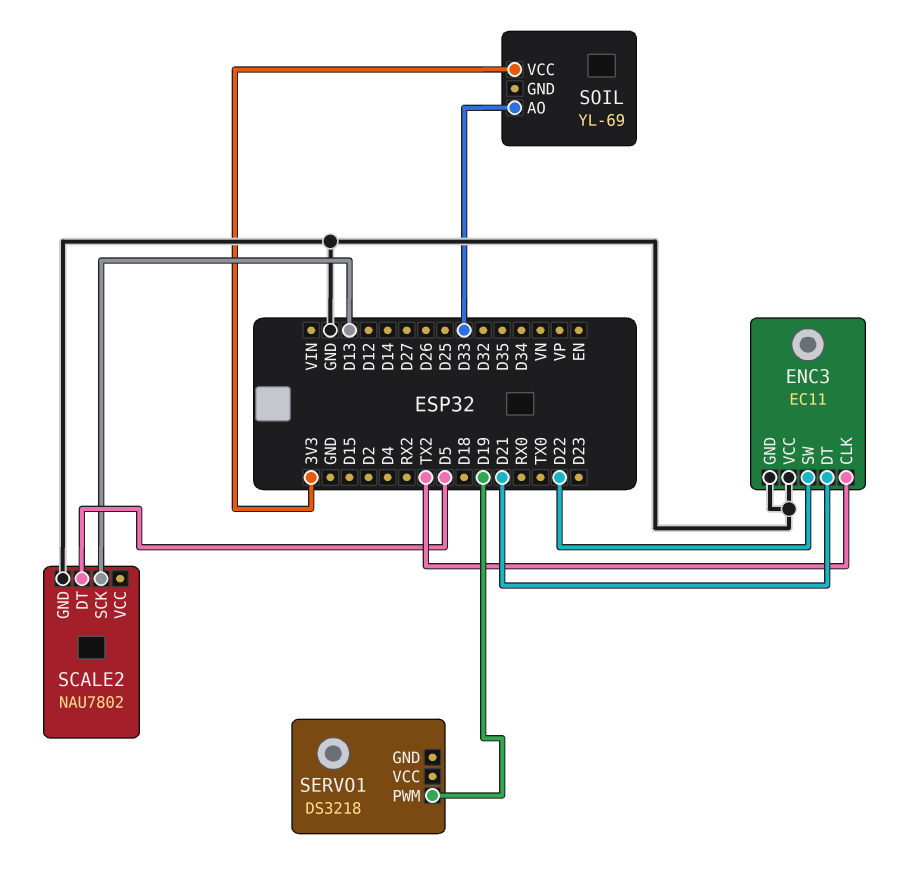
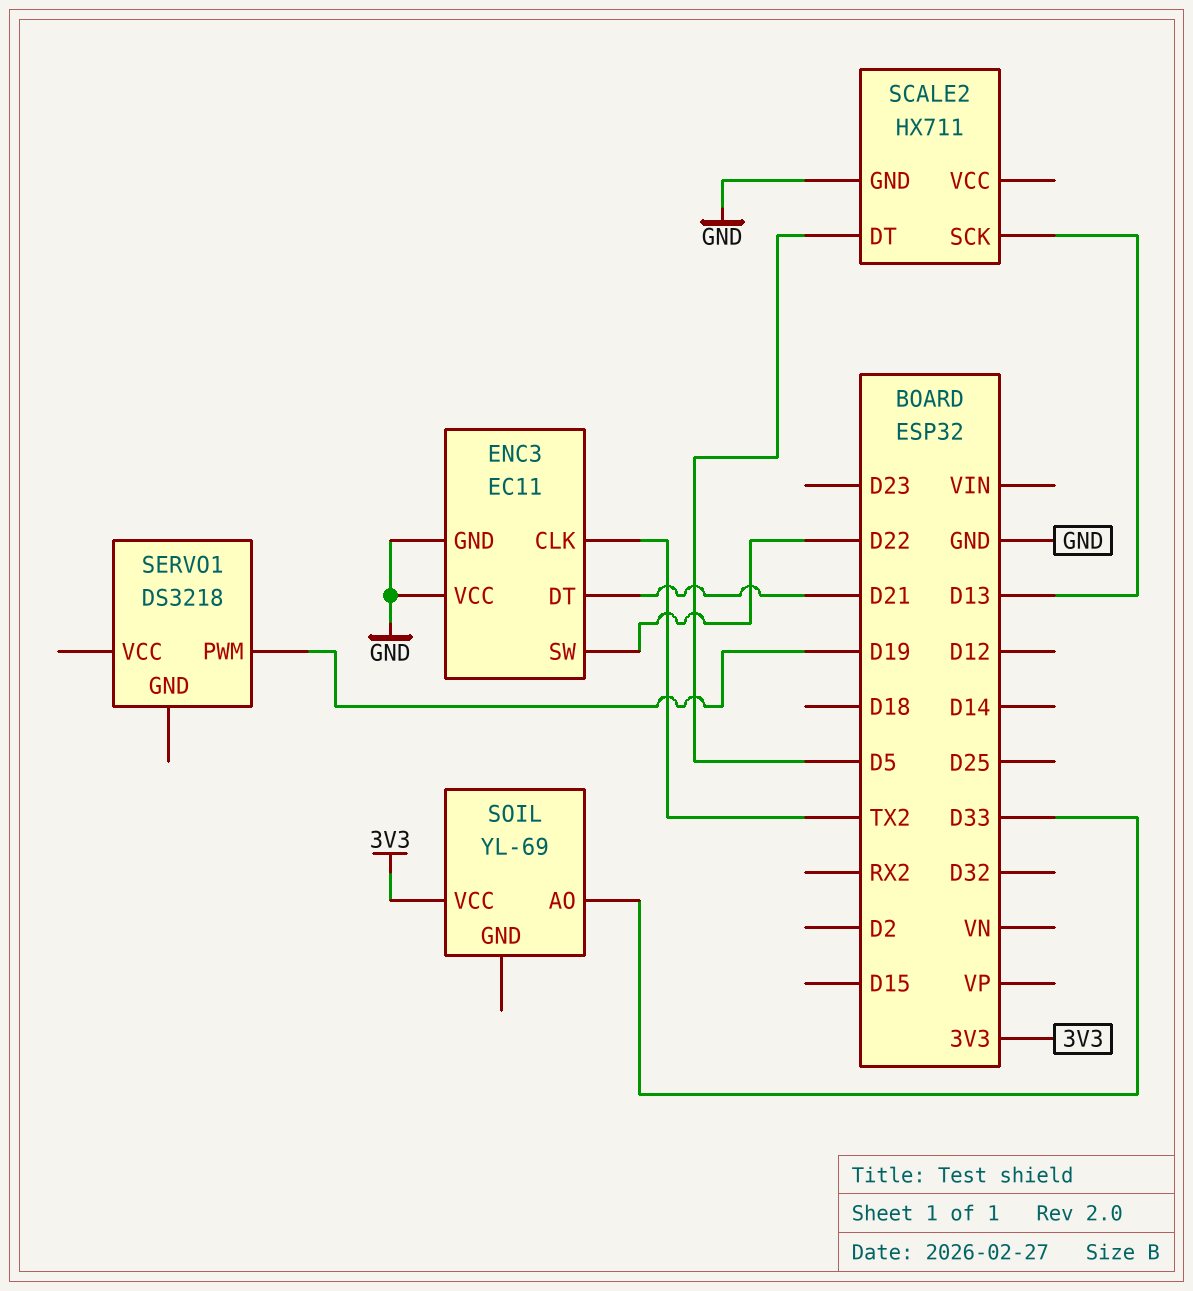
SCALE2: NAU7802 -> HX711

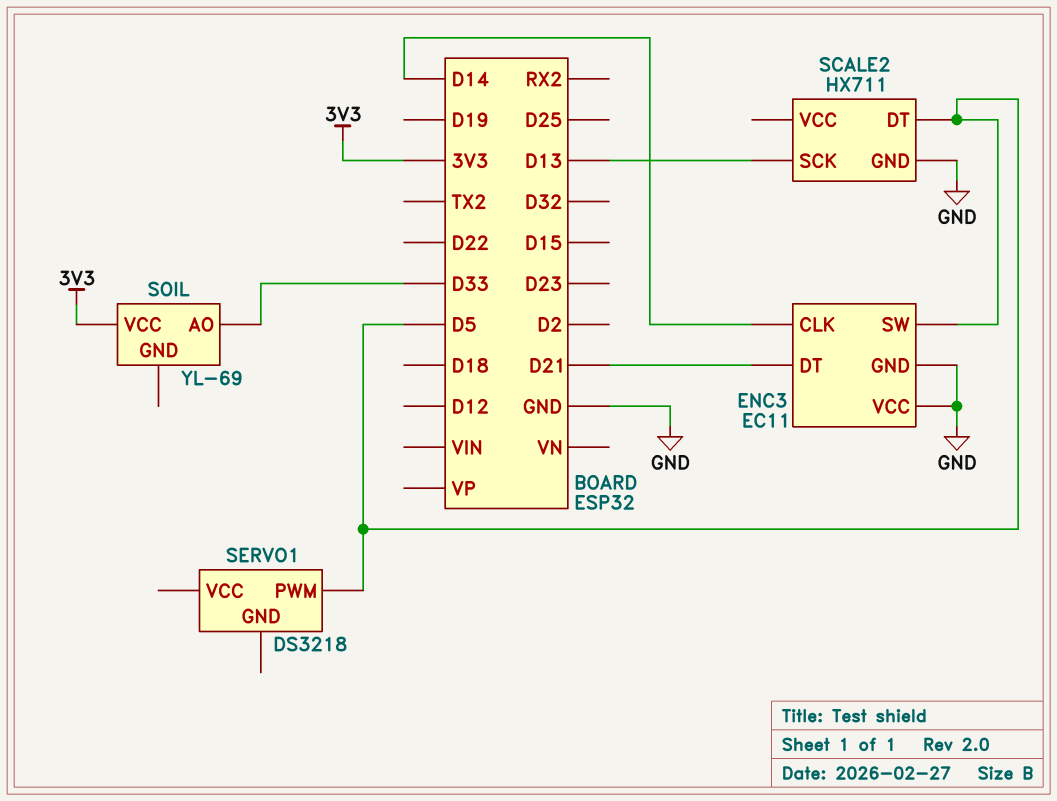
ENC3 pin CLK: TX2 -> D14
ENC3 pin SW: D22 -> D5
SERVO1 pin PWM: D19 -> D5

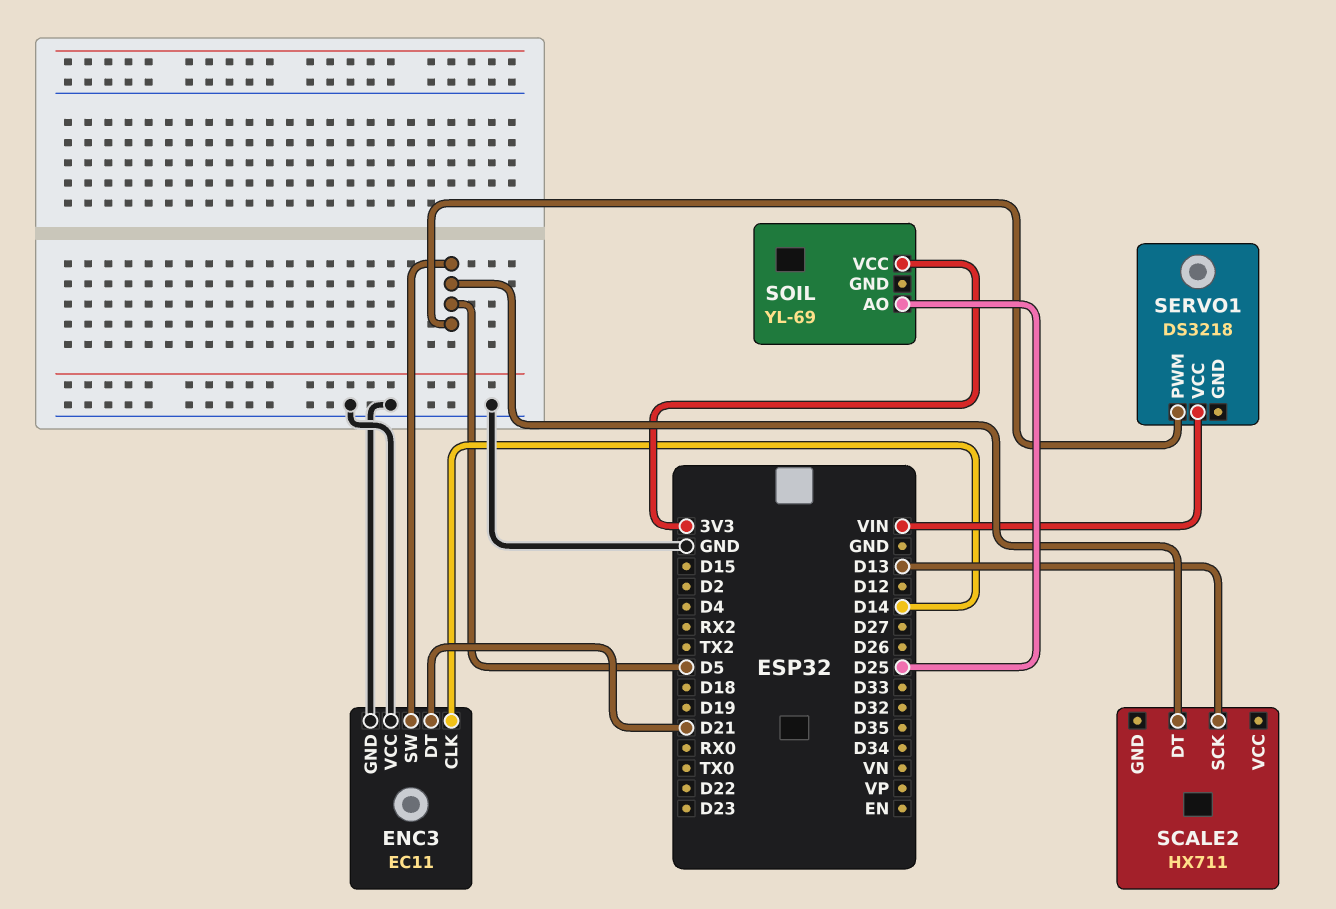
SCALE2 pin GND: GND -> none
SERVO1 pin VCC: none -> VIN
SOIL pin AO: D33 -> D25

